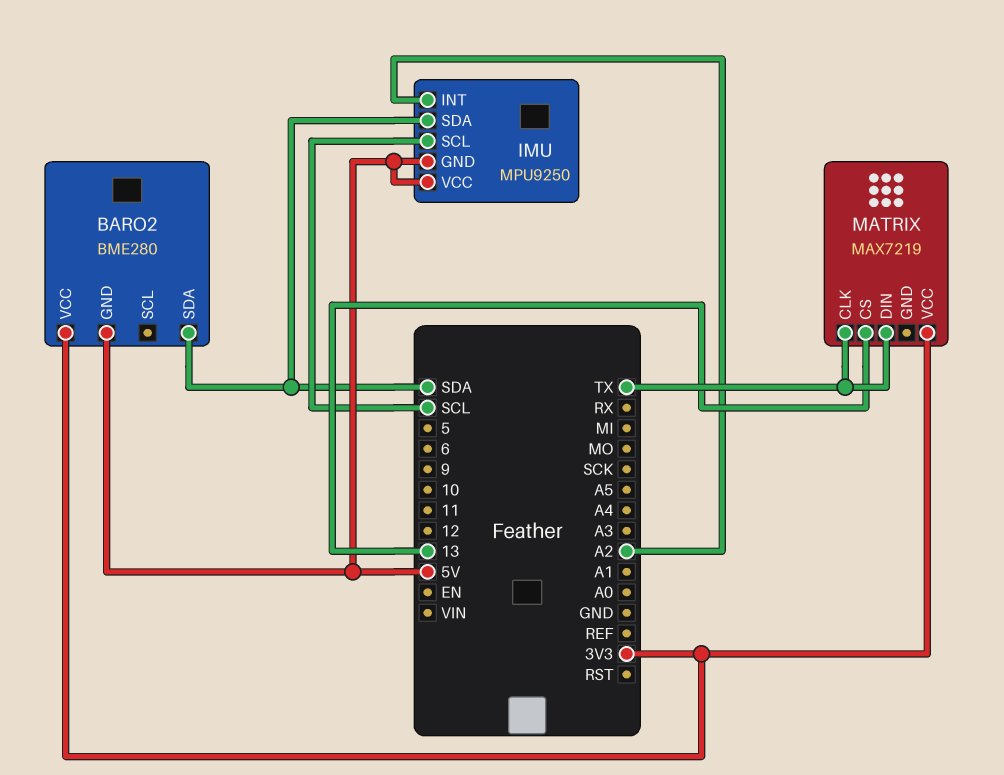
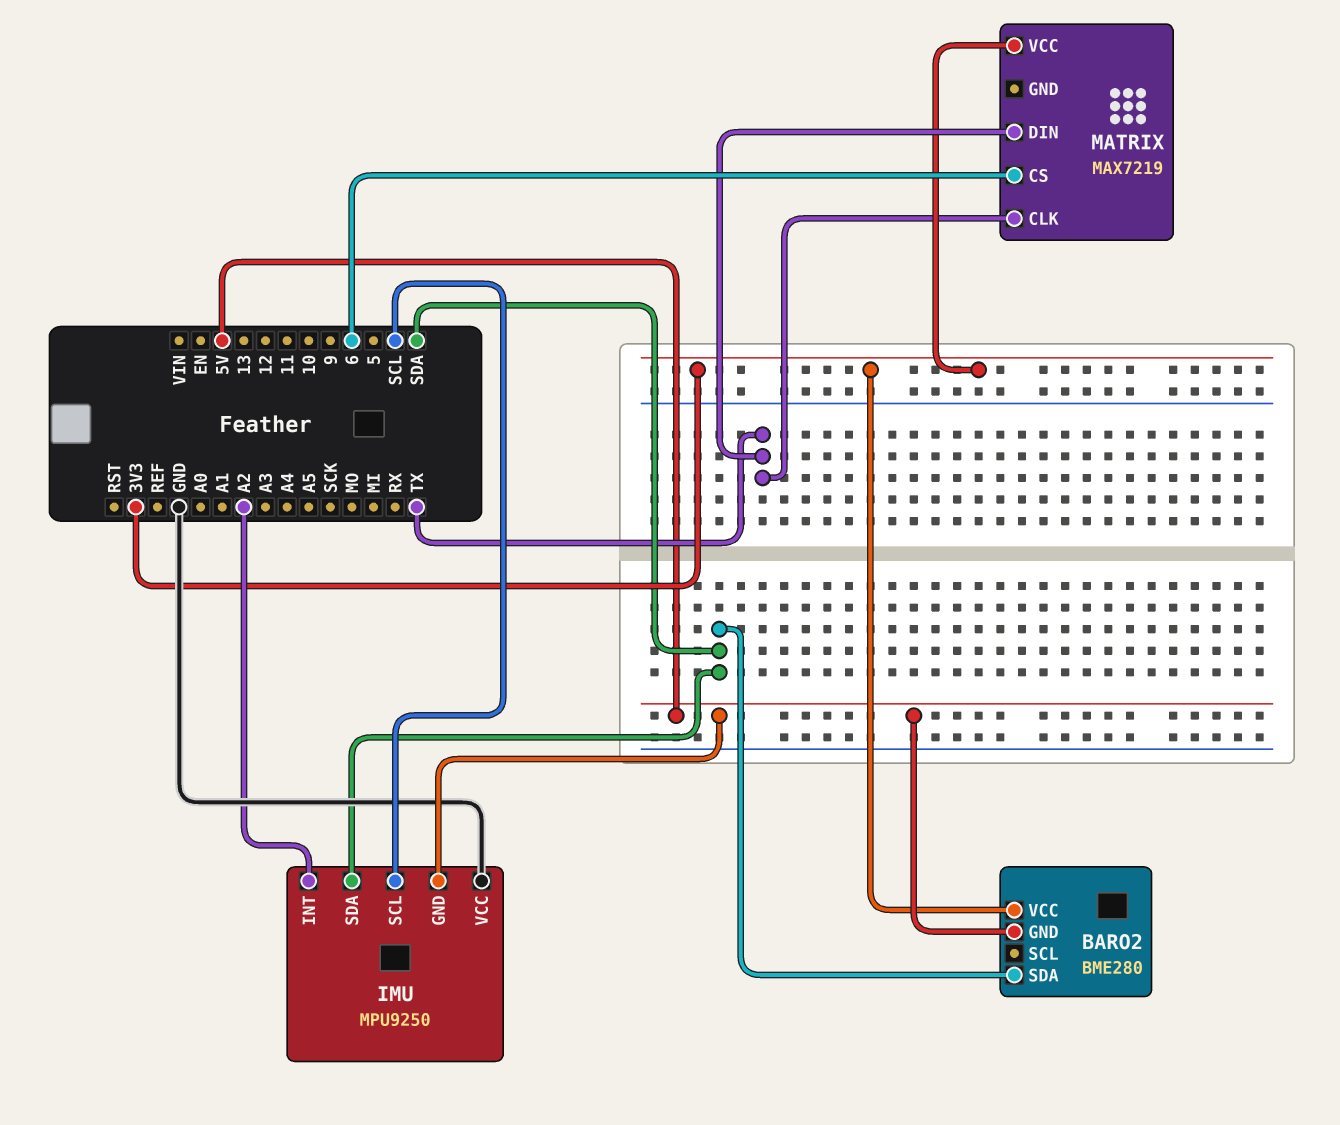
IMU pin VCC: 5V -> GND
MATRIX pin CS: 13 -> 6

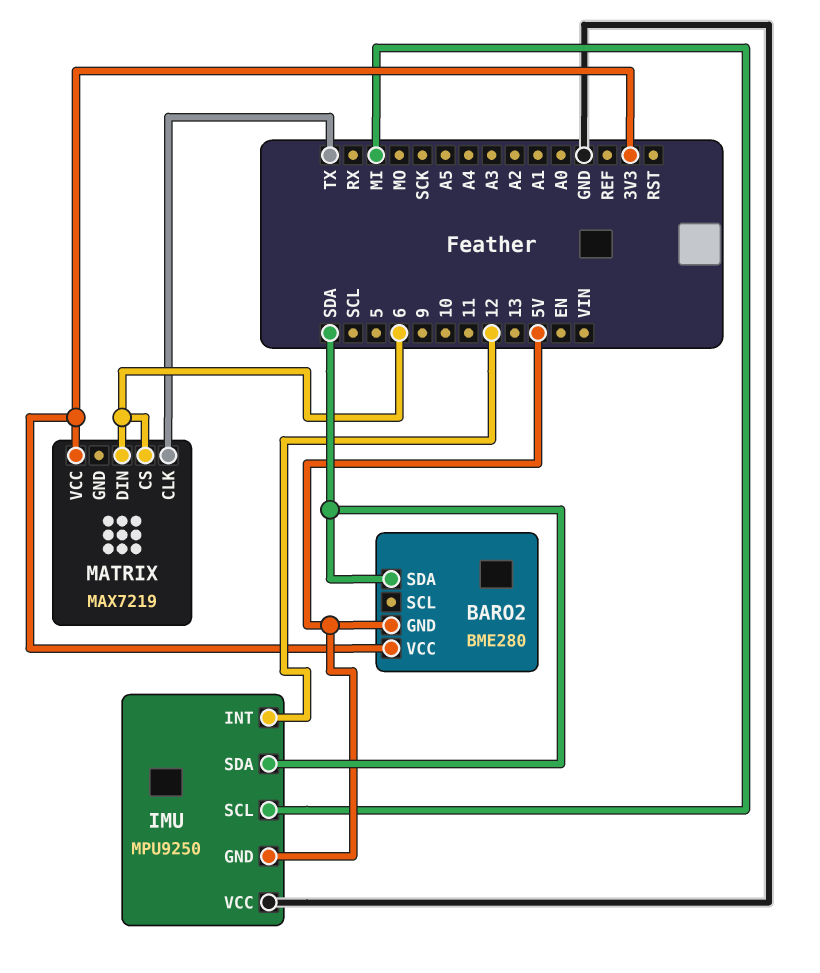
IMU pin INT: A2 -> 12
IMU pin SCL: SCL -> MI
MATRIX pin DIN: TX -> 6

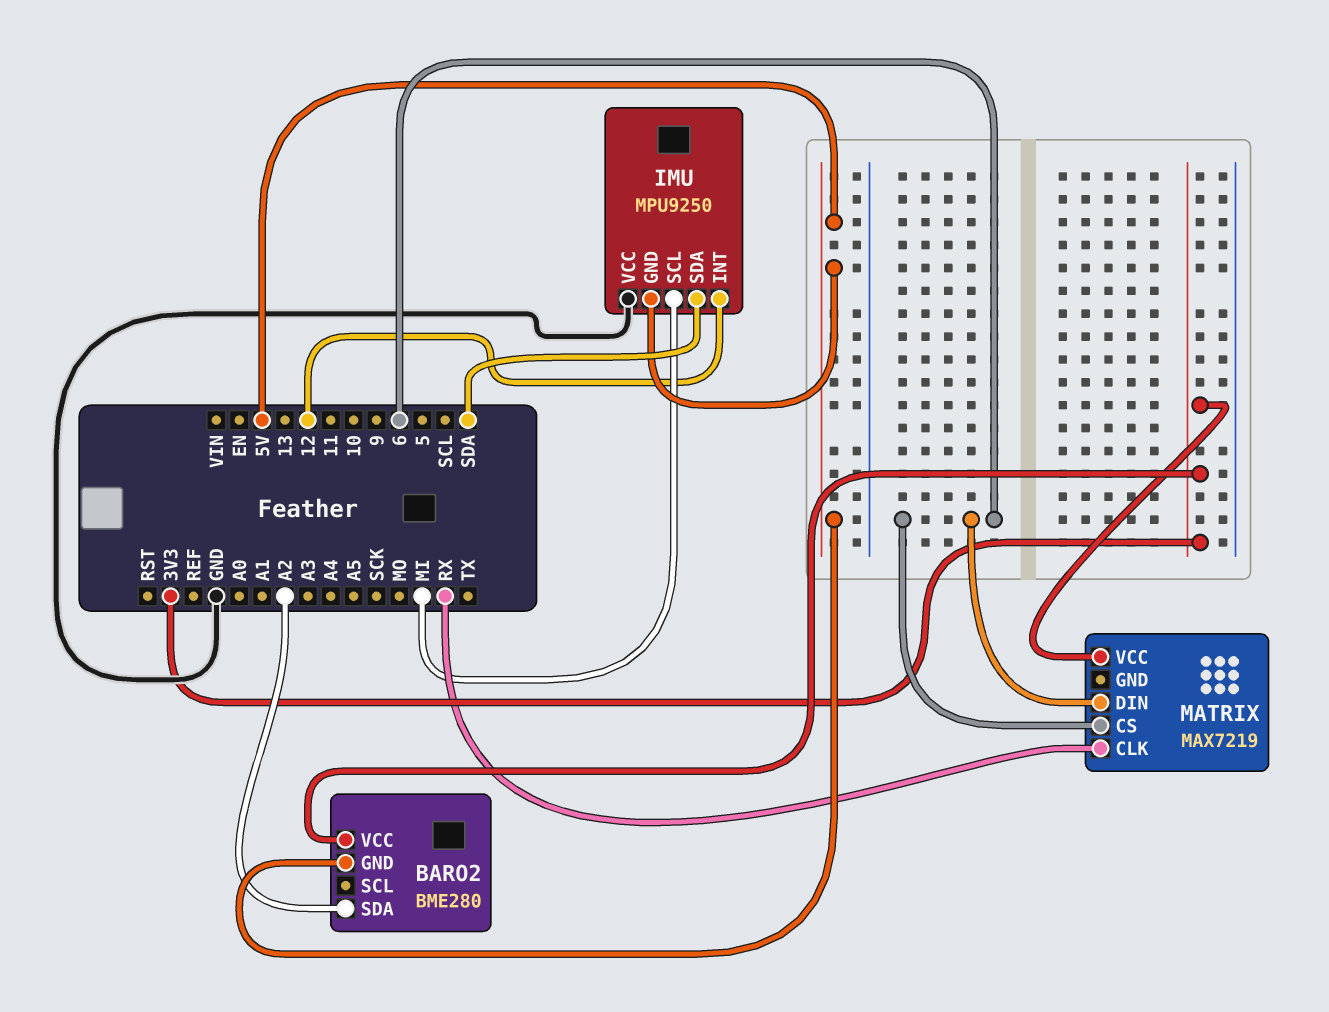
BARO2 pin SDA: SDA -> A2
MATRIX pin CLK: TX -> RX

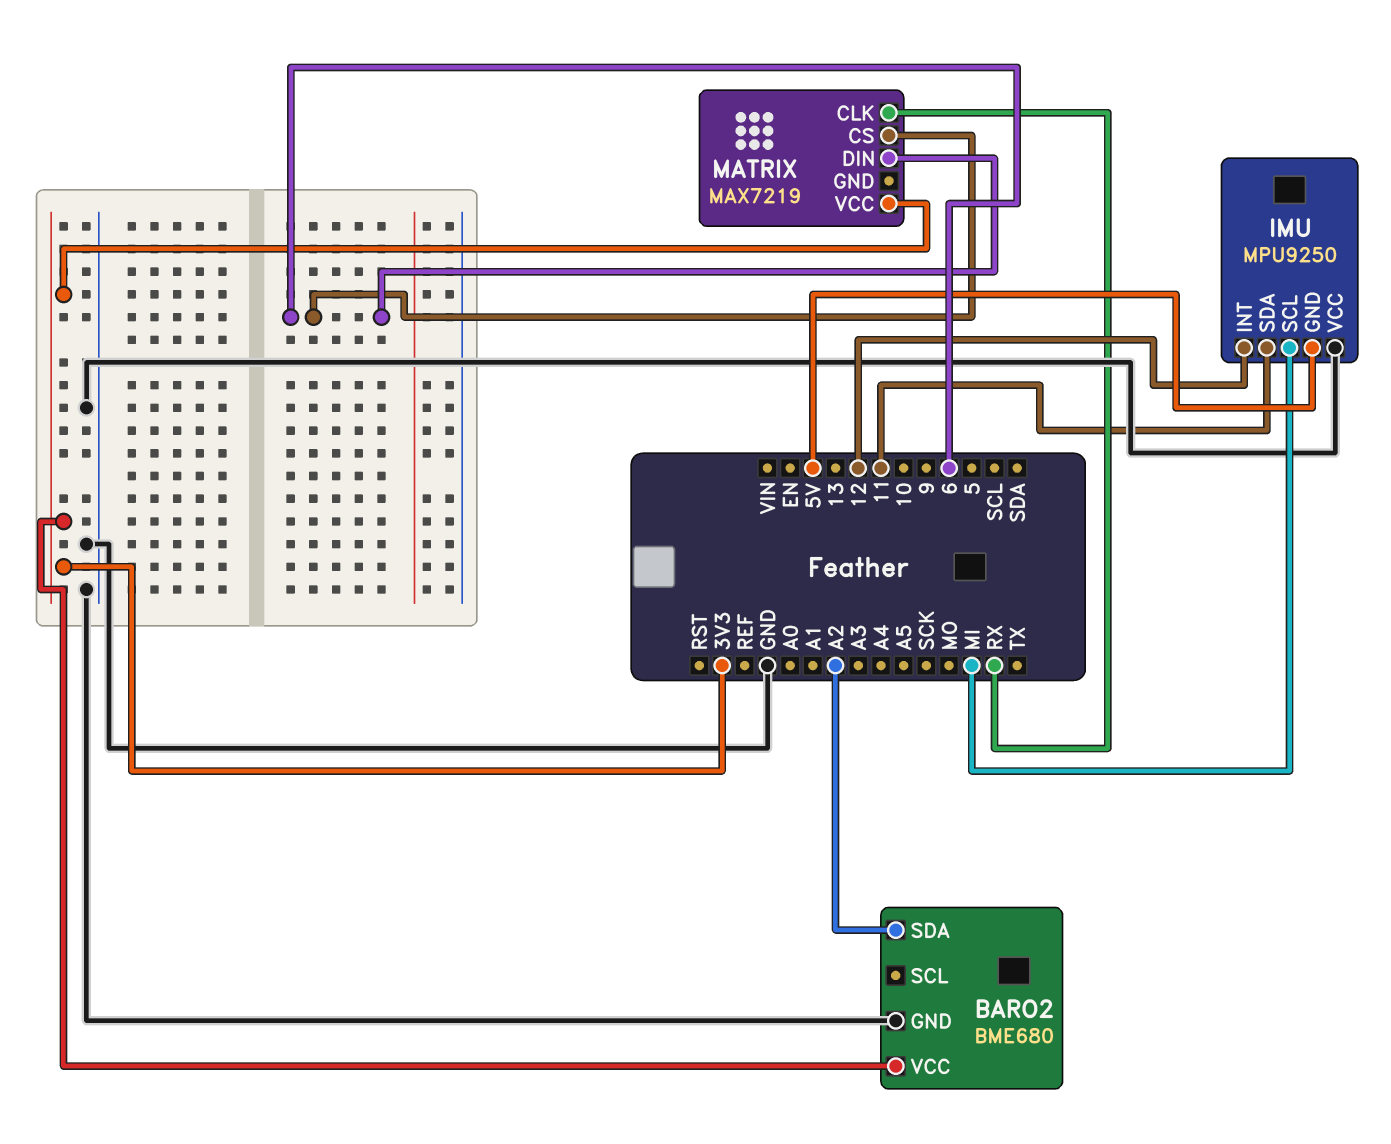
BARO2: BME280 -> BME680
BARO2 pin GND: 5V -> GND
IMU pin SDA: SDA -> 11

